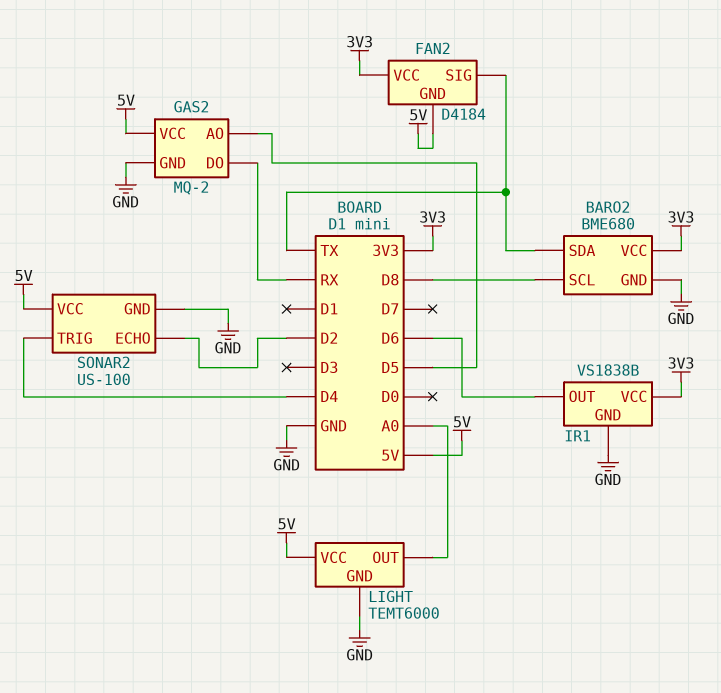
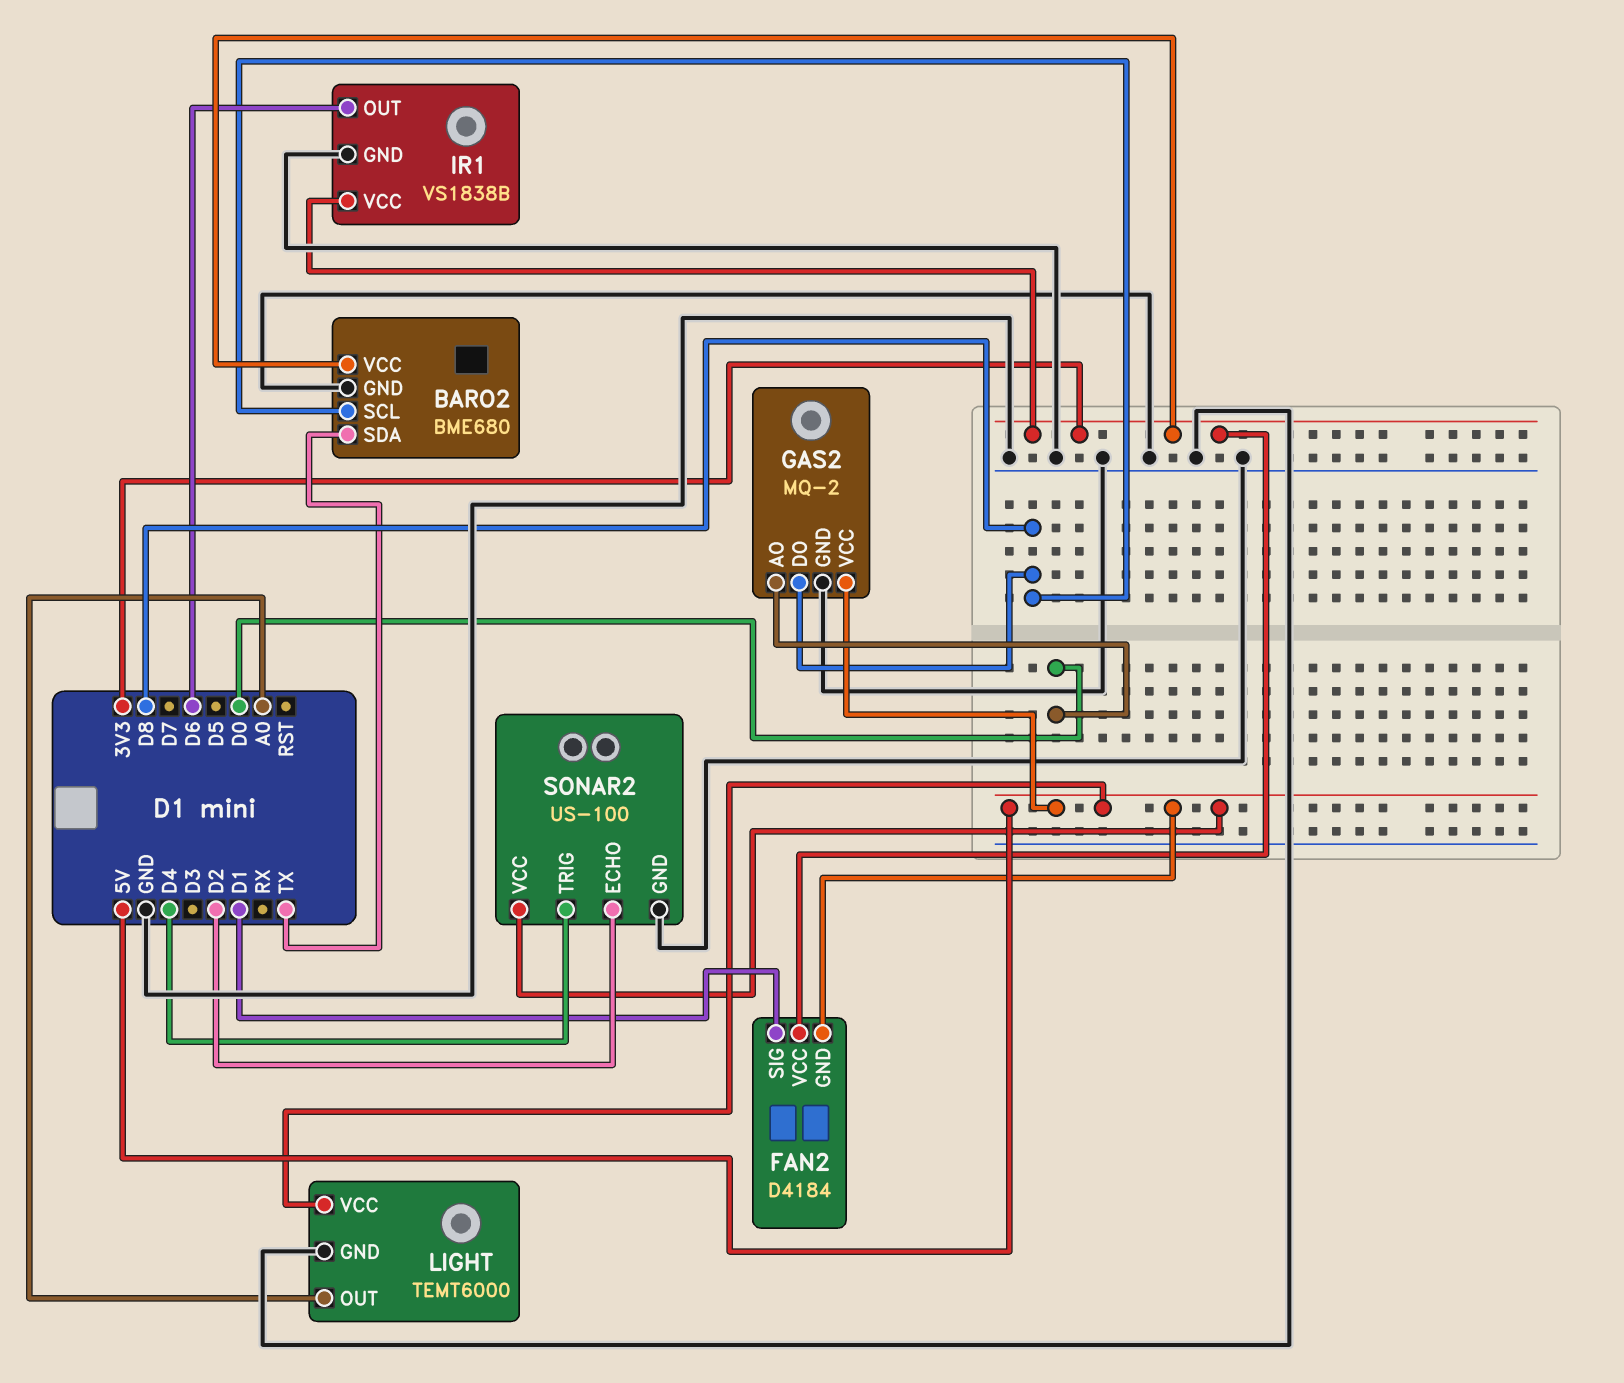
FAN2 pin SIG: TX -> D1
GAS2 pin AO: D5 -> D0
GAS2 pin DO: RX -> D8

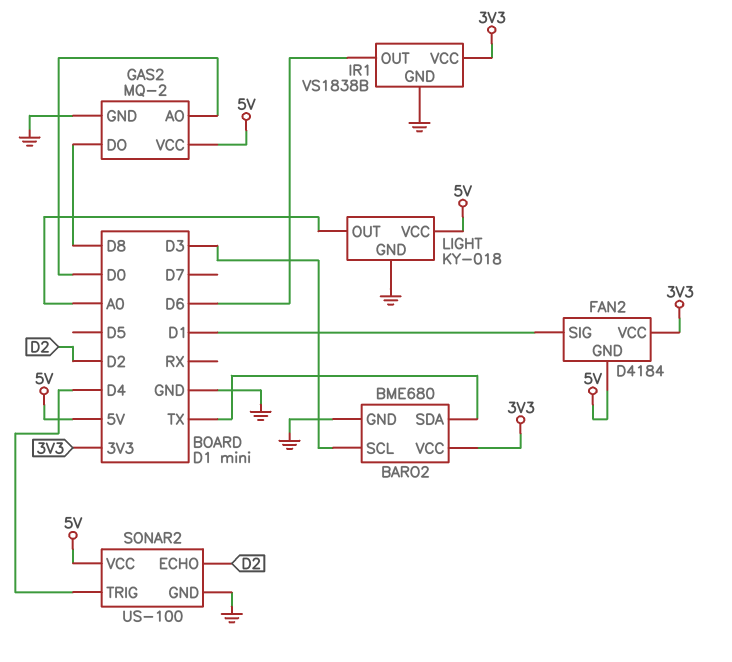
BARO2 pin SCL: D8 -> D3
LIGHT: TEMT6000 -> KY-018

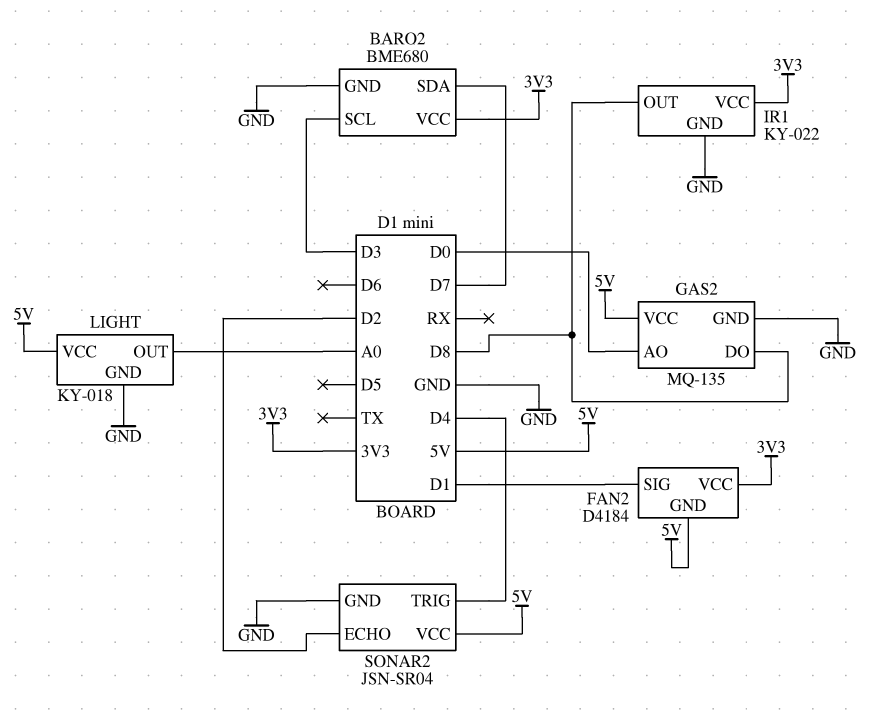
BARO2 pin SDA: TX -> D7
GAS2: MQ-2 -> MQ-135
IR1: VS1838B -> KY-022
IR1 pin OUT: D6 -> D8
SONAR2: US-100 -> JSN-SR04

